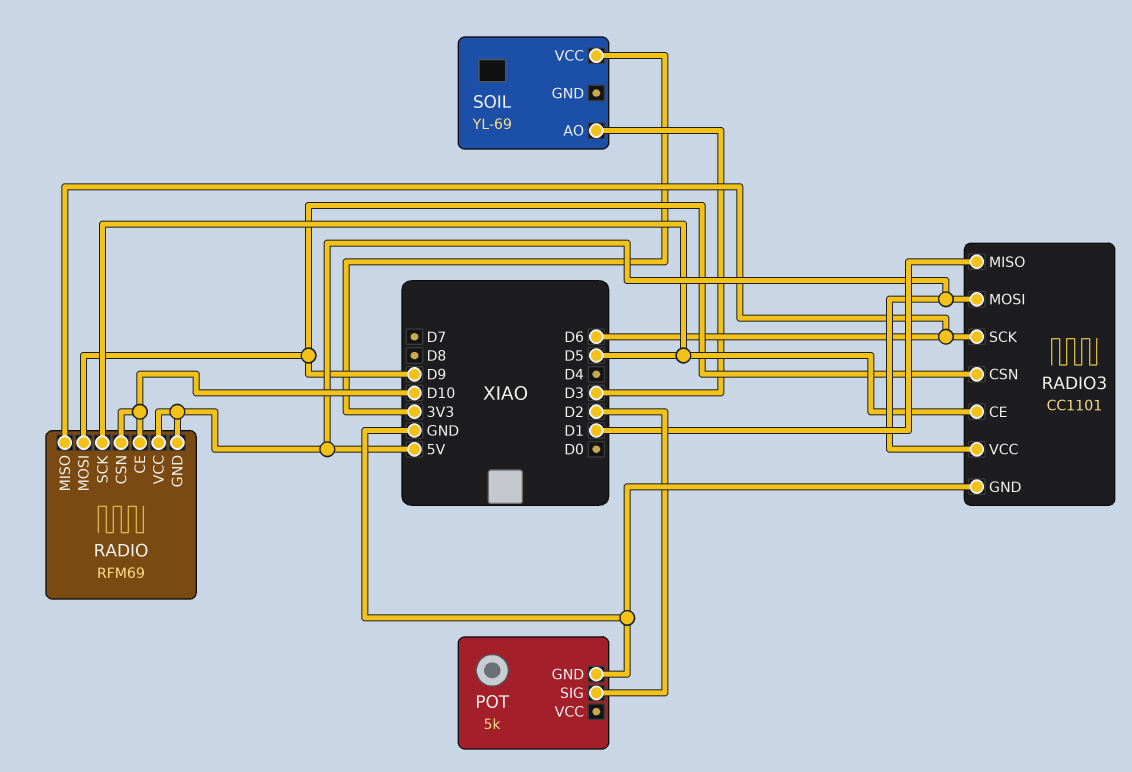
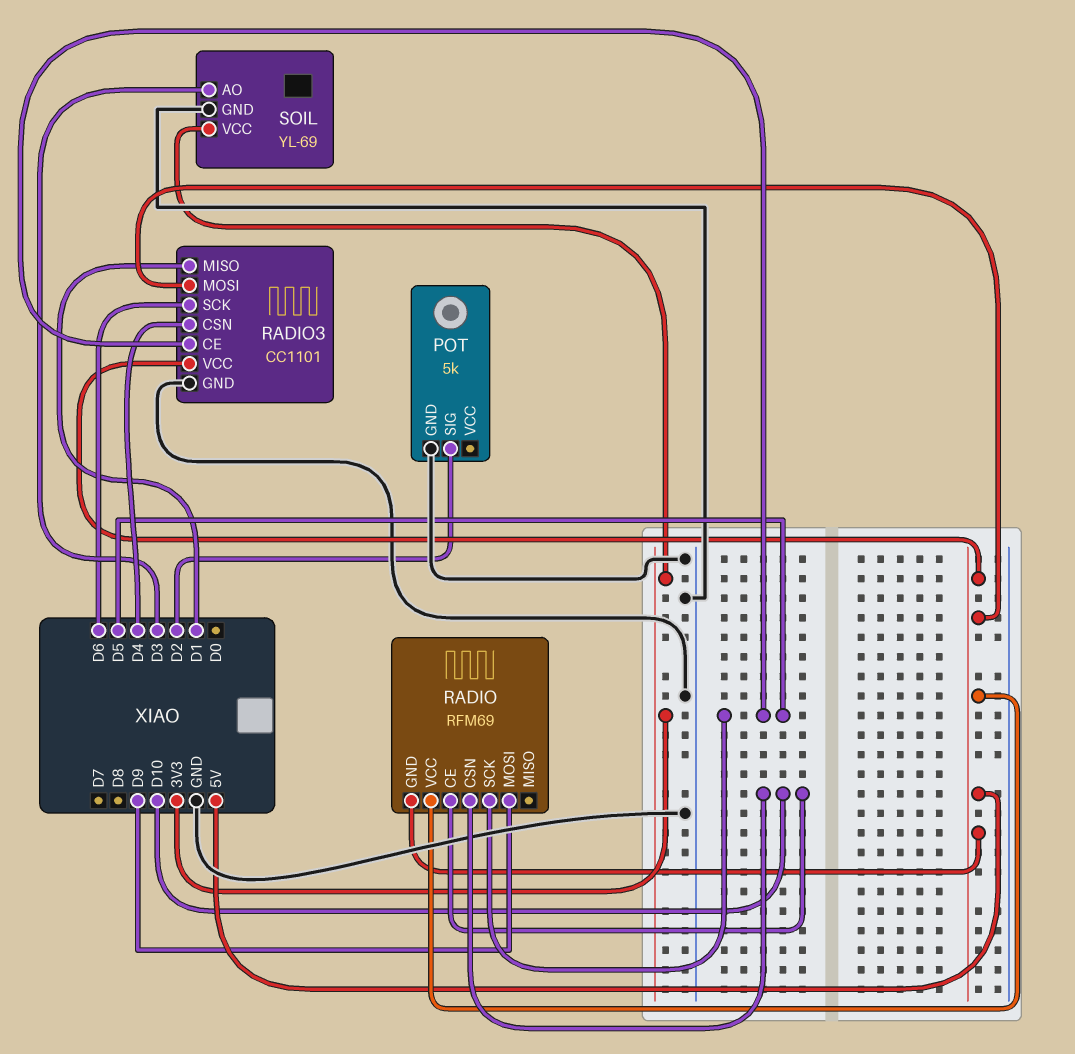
RADIO pin MISO: D6 -> none
RADIO3 pin CSN: D9 -> D4
SOIL pin GND: none -> GND

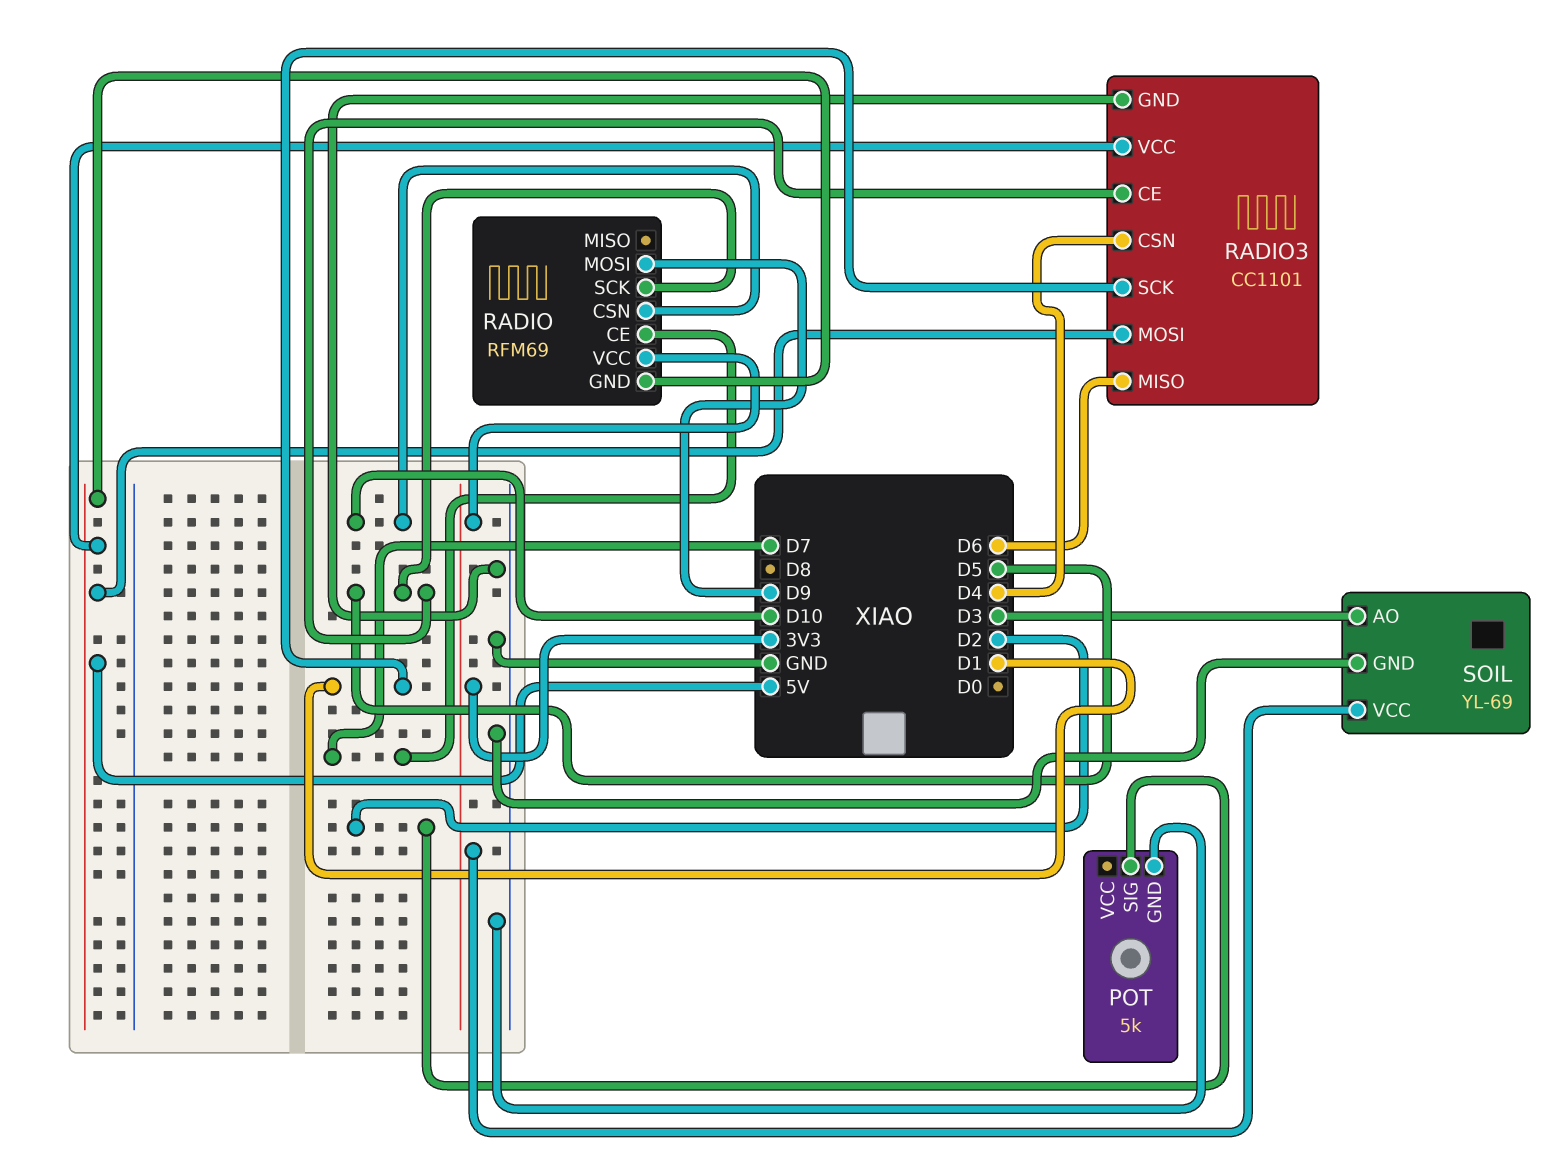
RADIO pin CE: D10 -> D7
RADIO pin VCC: 5V -> 3V3
RADIO3 pin MISO: D1 -> D6
RADIO3 pin SCK: D6 -> D1

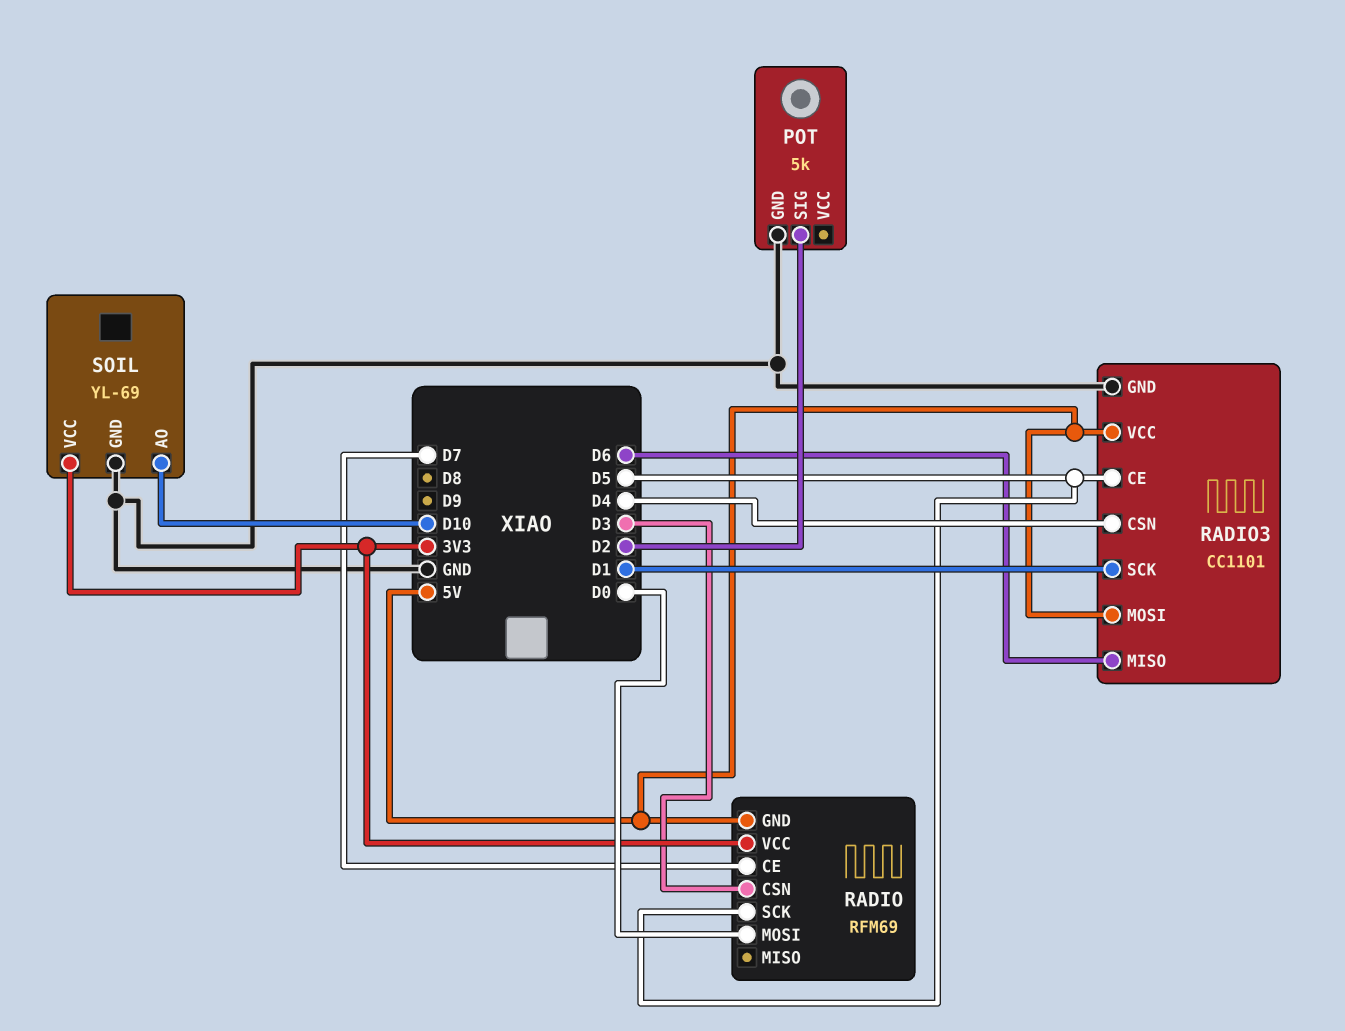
RADIO pin CSN: D10 -> D3
RADIO pin MOSI: D9 -> D0
SOIL pin AO: D3 -> D10

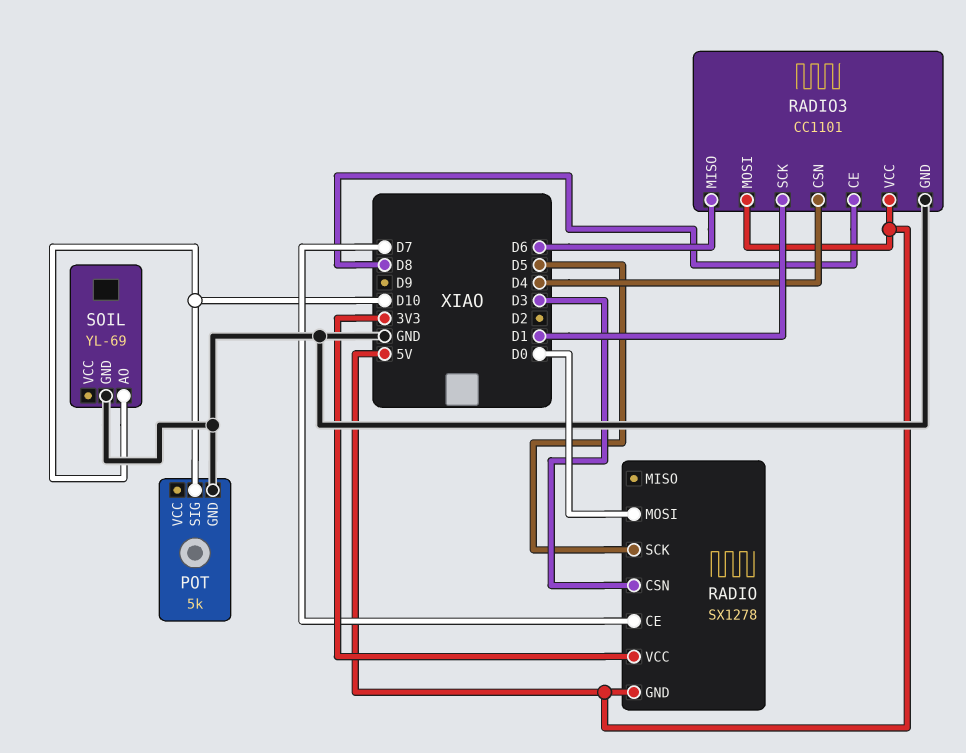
POT pin SIG: D2 -> D10
RADIO: RFM69 -> SX1278
RADIO3 pin CE: D5 -> D8
SOIL pin VCC: 3V3 -> none

